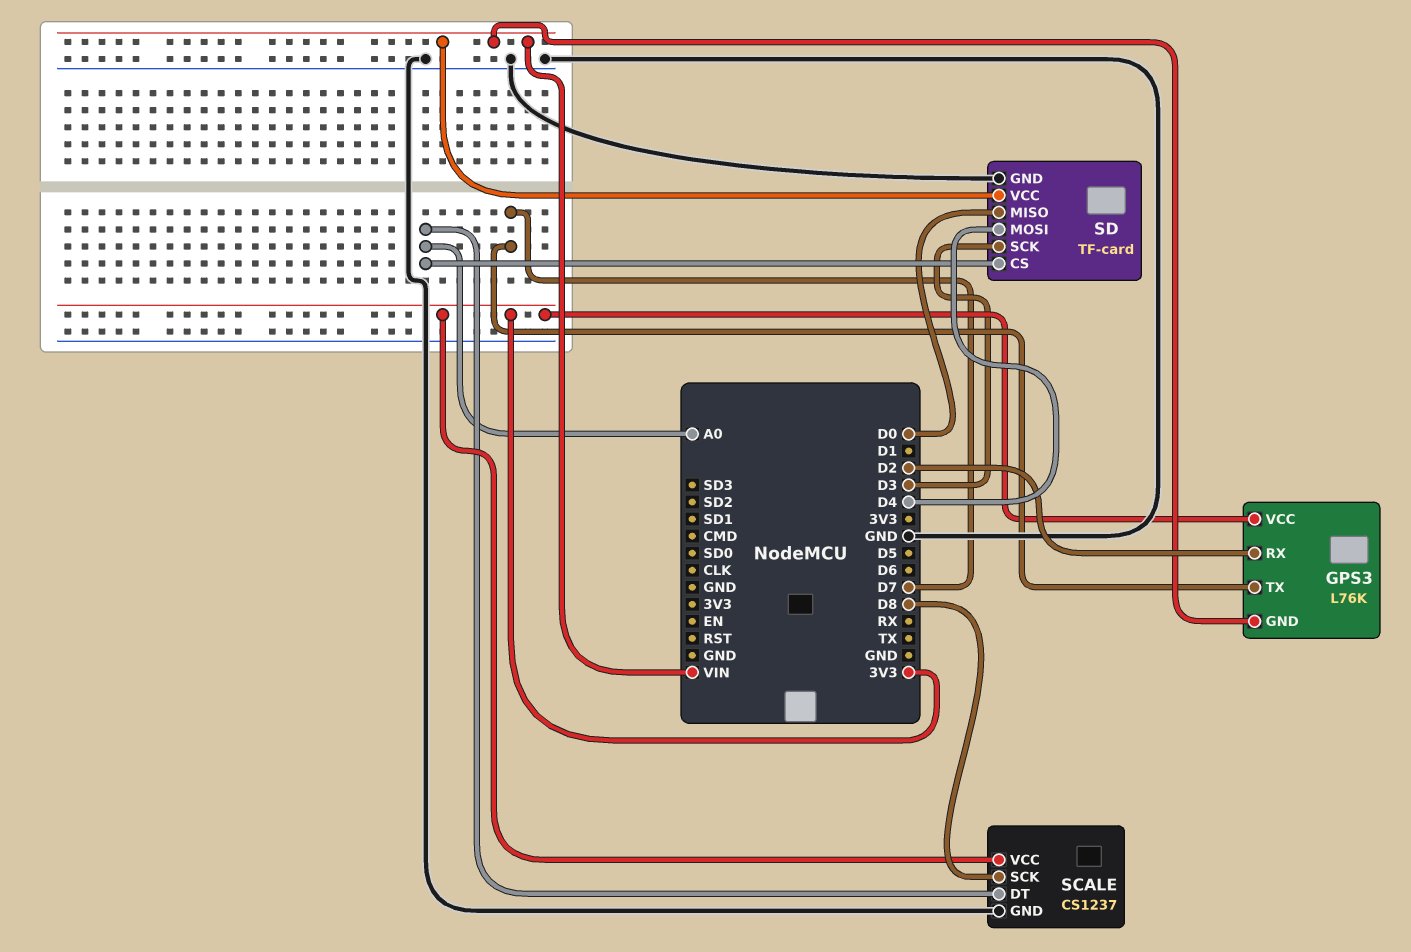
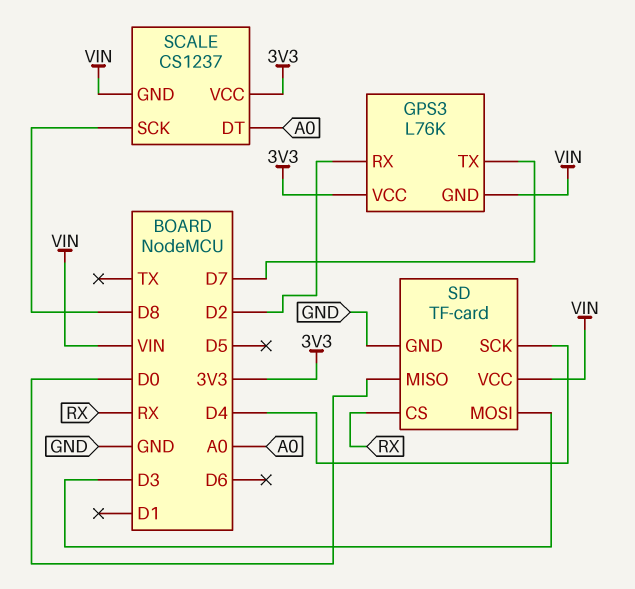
SCALE pin GND: GND -> VIN
SD pin CS: A0 -> RX
SD pin MOSI: D4 -> D3
SD pin SCK: D3 -> D4

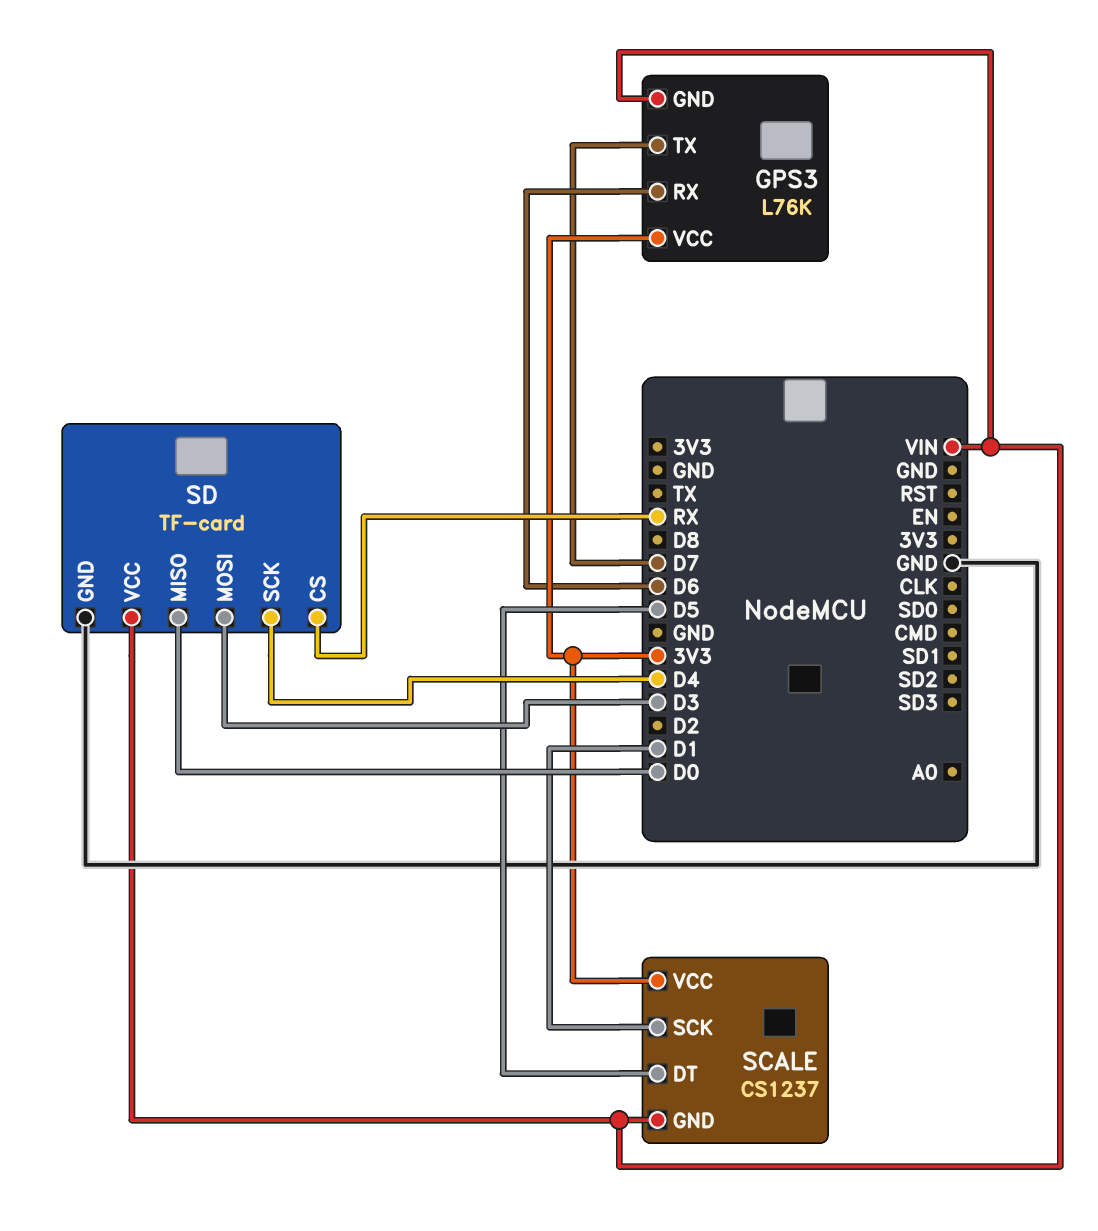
GPS3 pin RX: D2 -> D6
SCALE pin DT: A0 -> D5
SCALE pin SCK: D8 -> D1

